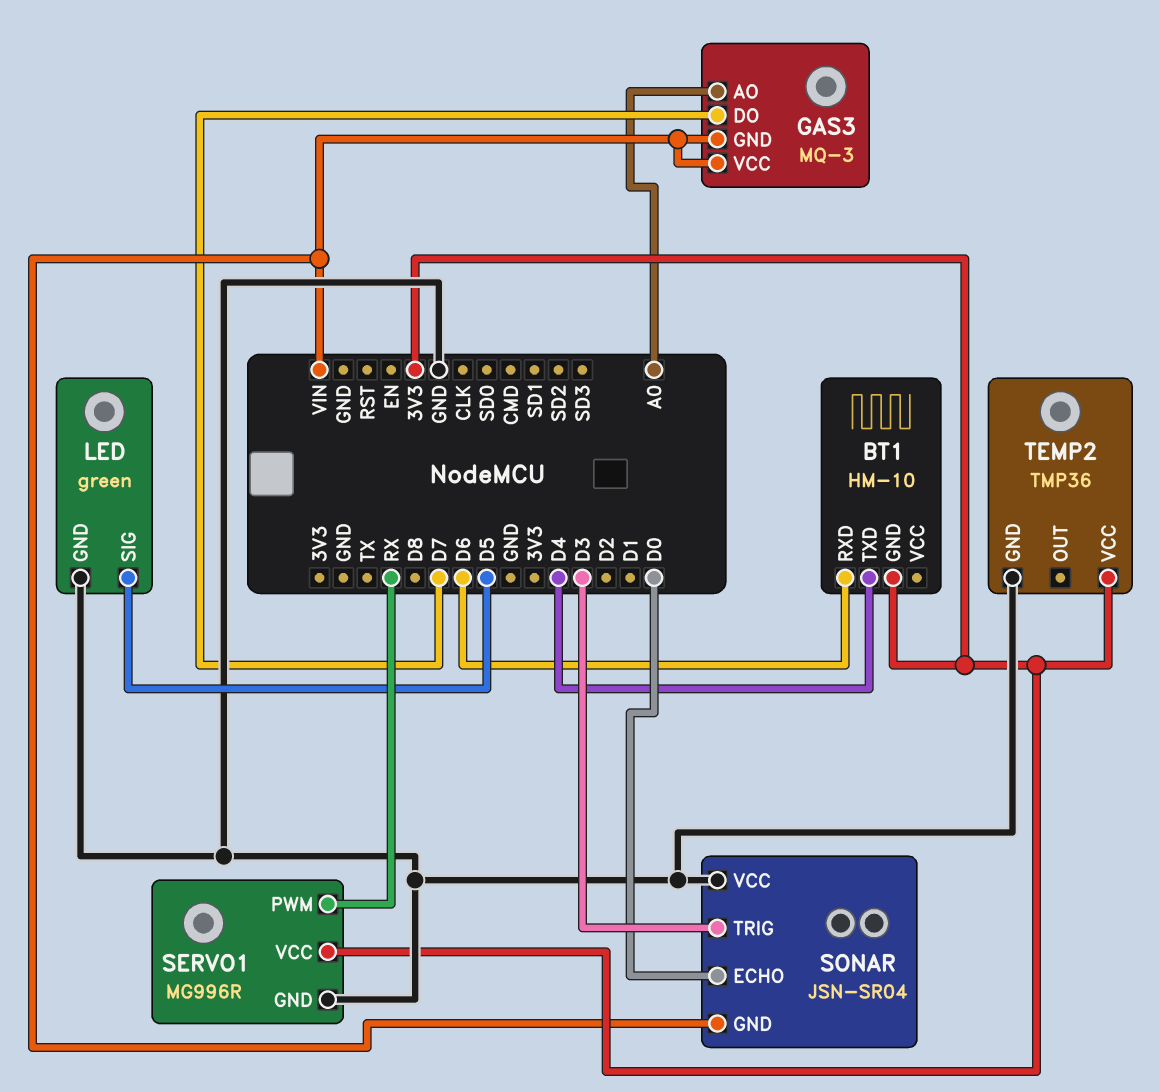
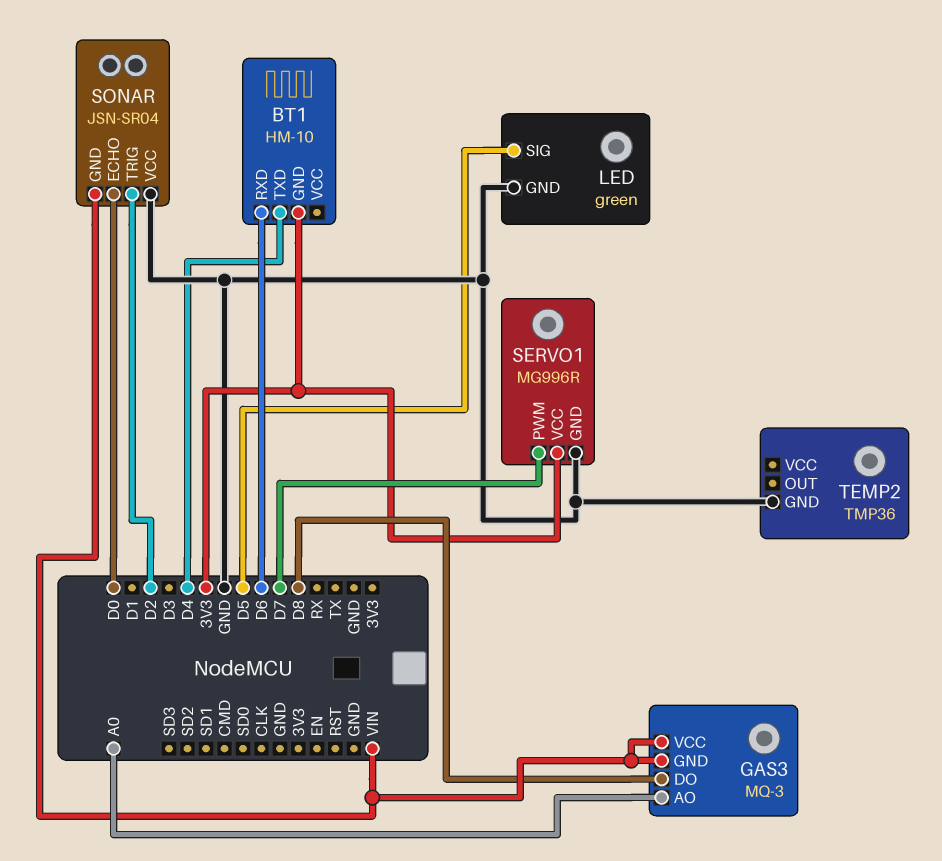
GAS3 pin DO: D7 -> D8
SERVO1 pin PWM: RX -> D7
SONAR pin TRIG: D3 -> D2
TEMP2 pin VCC: 3V3 -> none

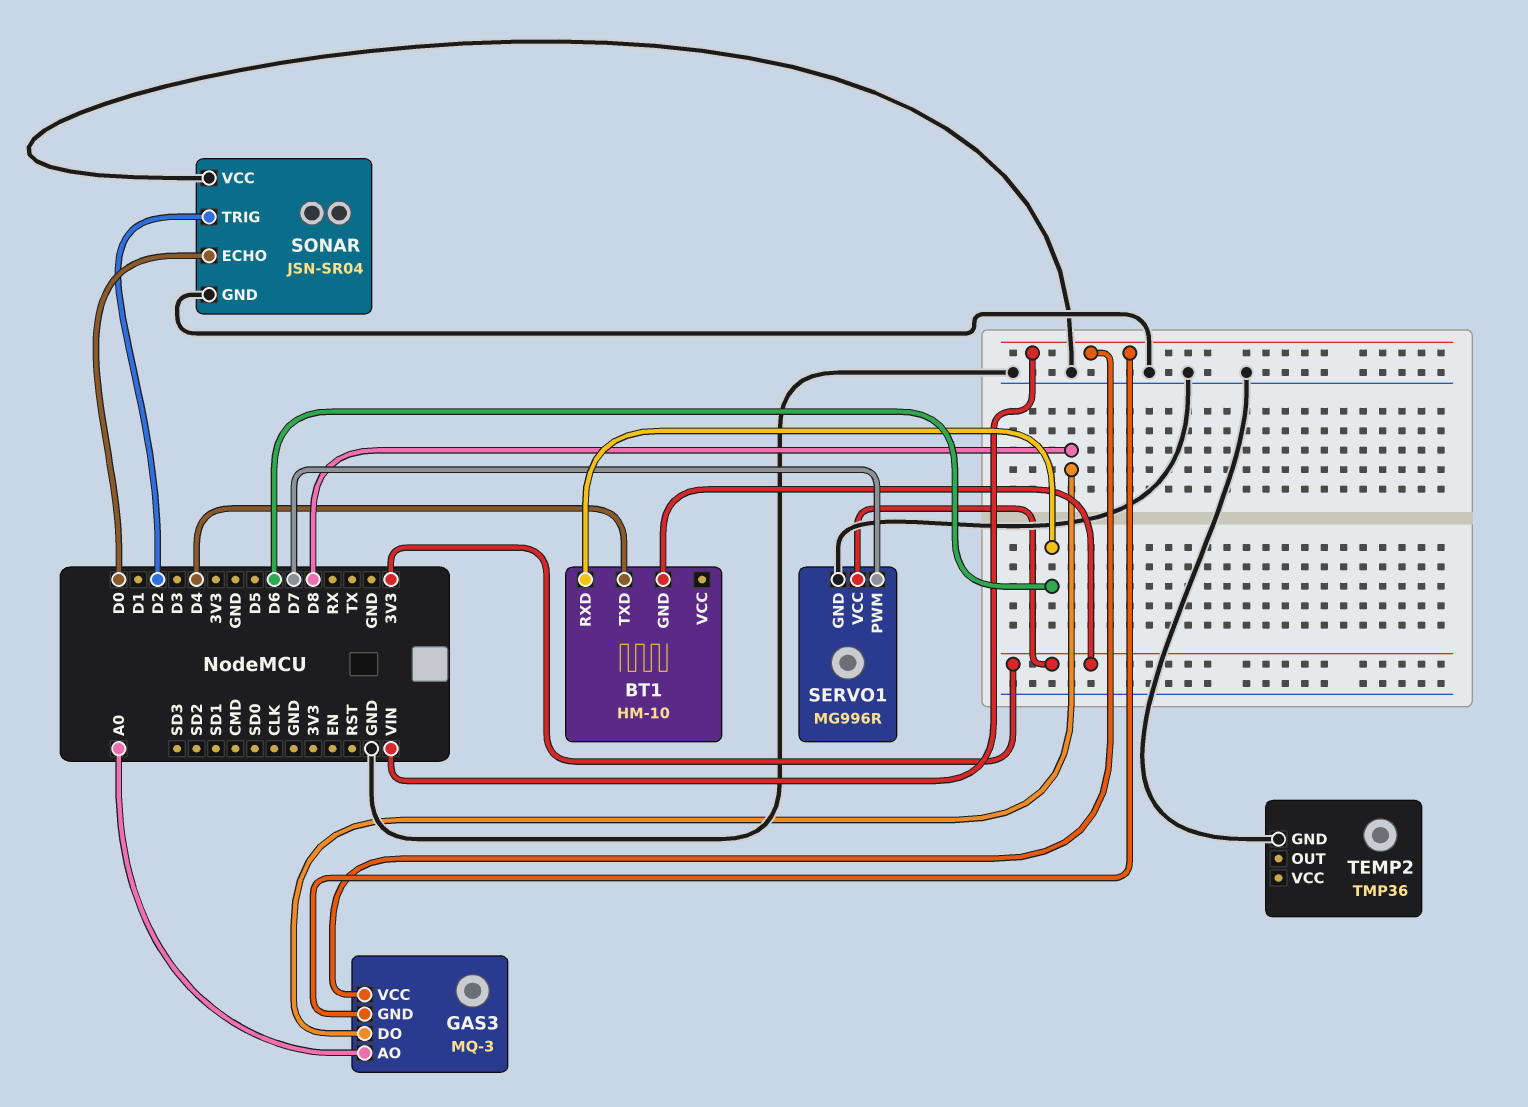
LED: green -> none
LED pin GND: GND -> none
LED pin SIG: D5 -> none
SONAR pin GND: VIN -> GND

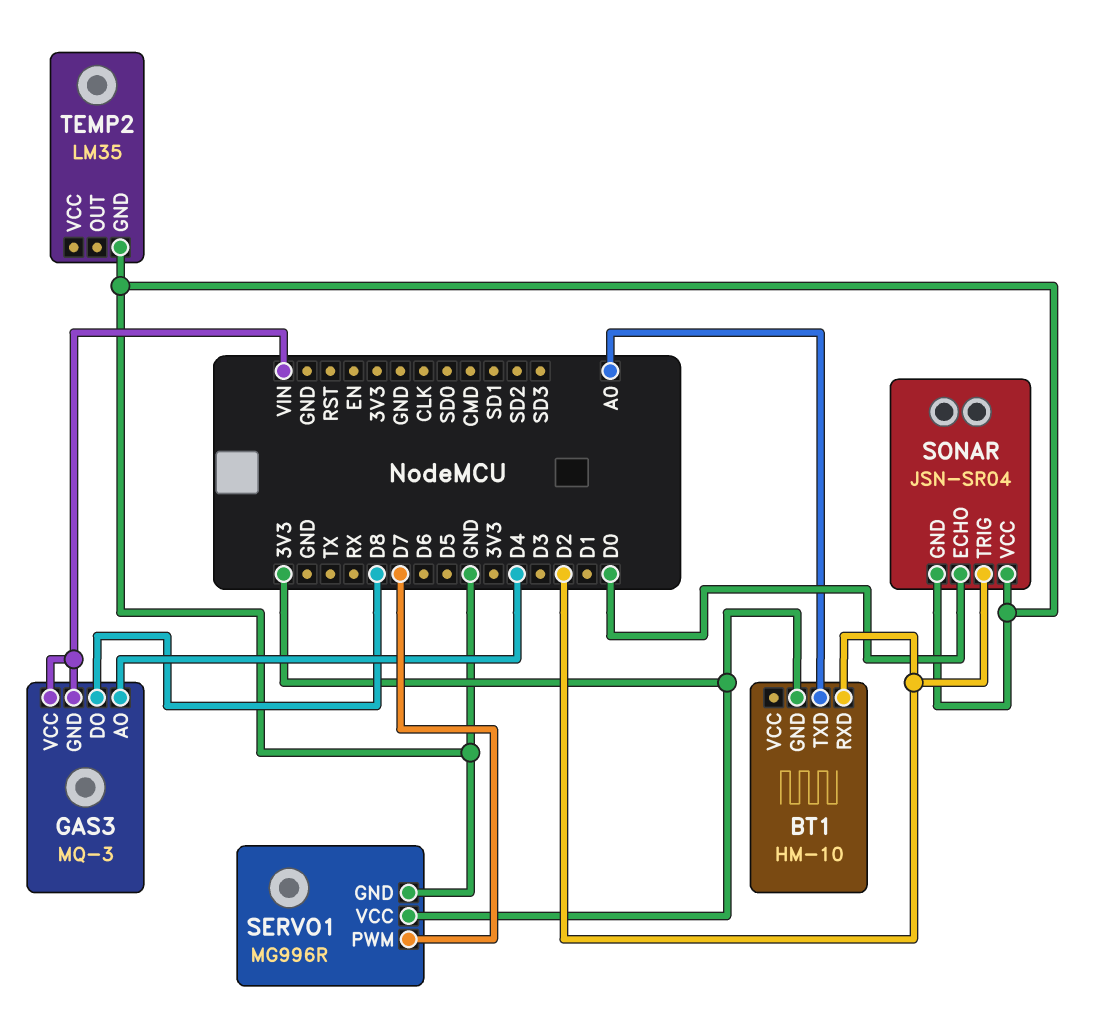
BT1 pin RXD: D6 -> D2
BT1 pin TXD: D4 -> A0
GAS3 pin AO: A0 -> D4
TEMP2: TMP36 -> LM35

